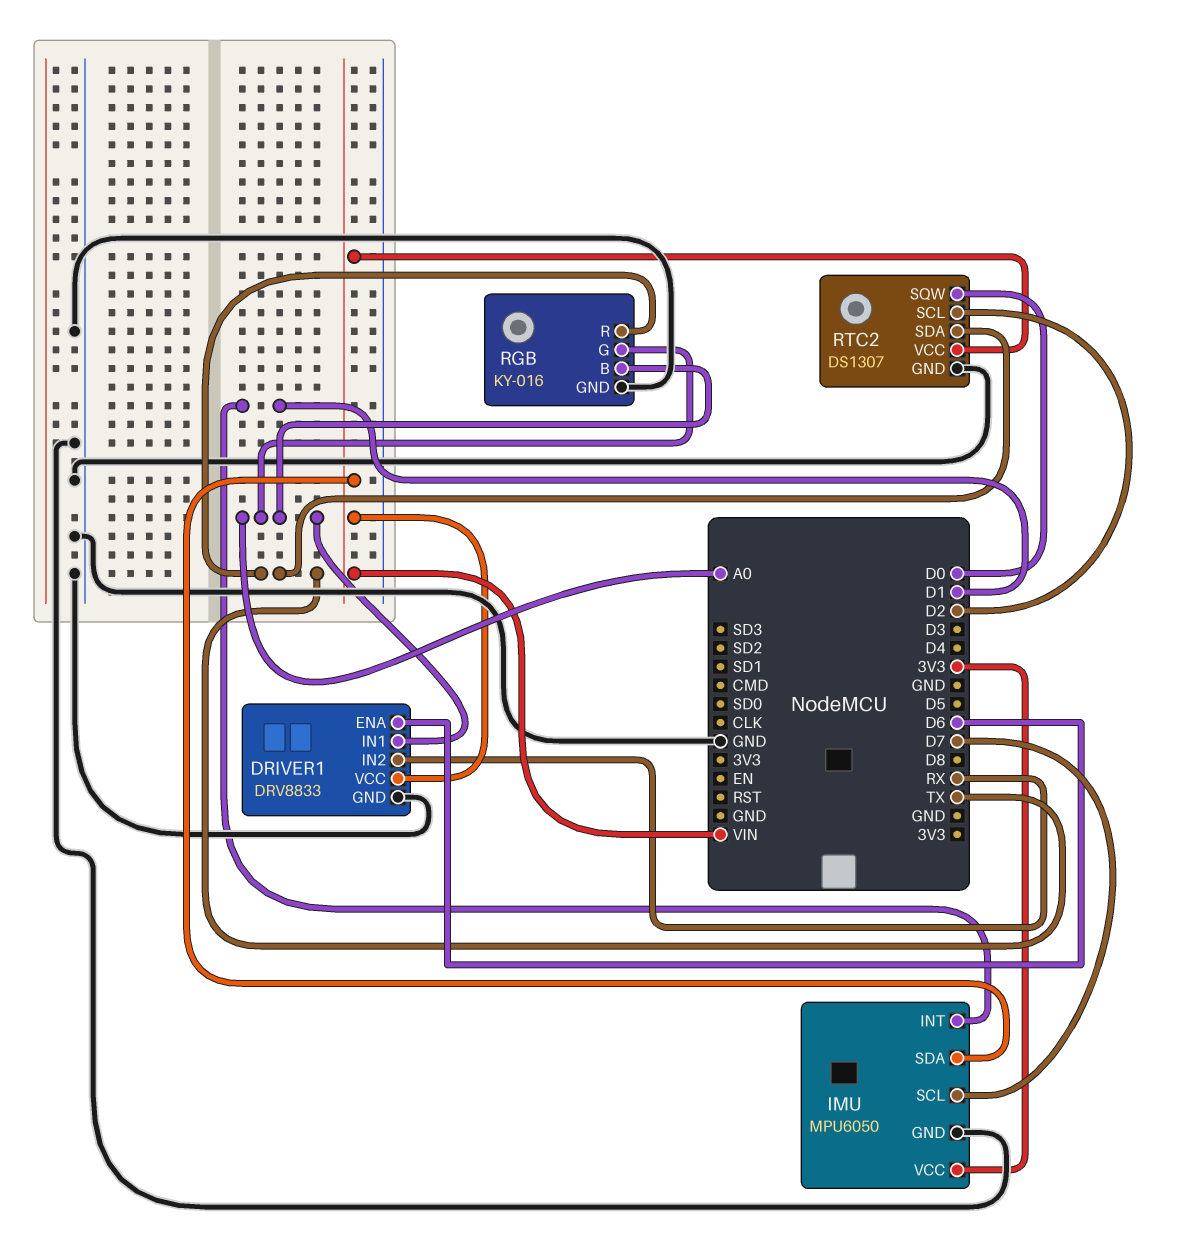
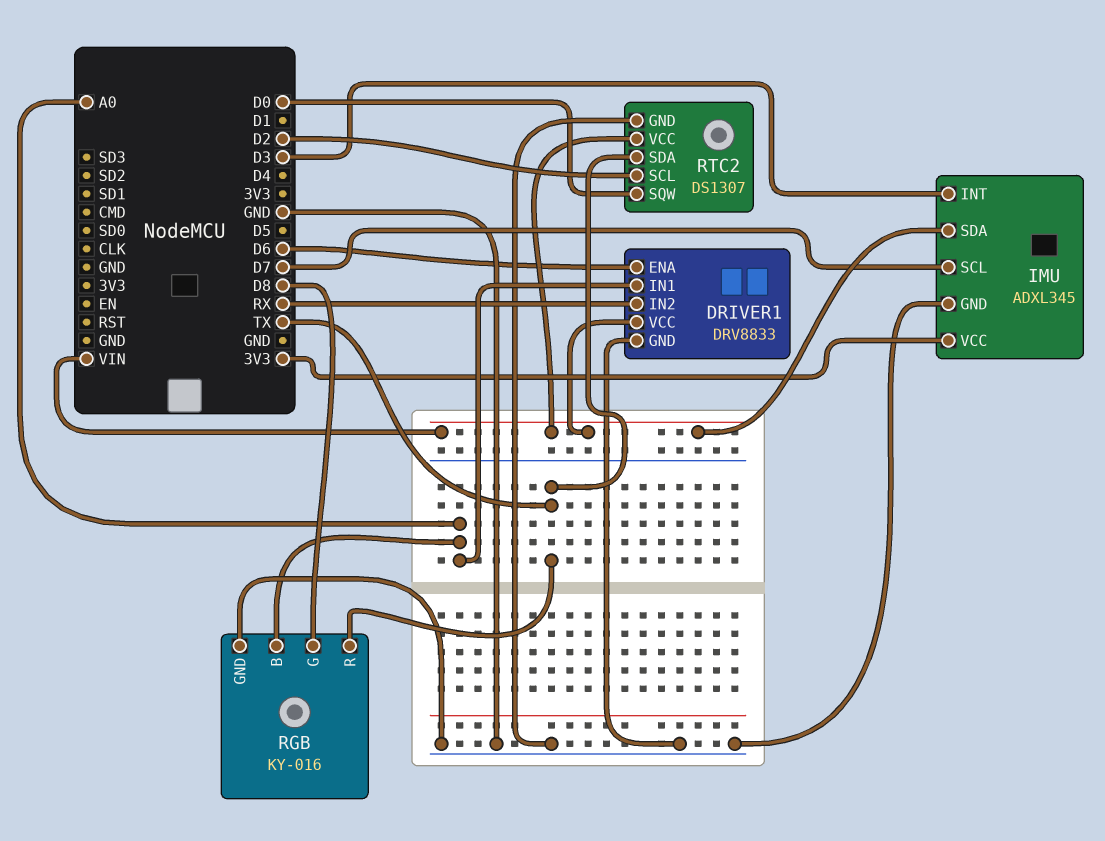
IMU: MPU6050 -> ADXL345
IMU pin INT: D1 -> D3
RGB pin G: A0 -> D8

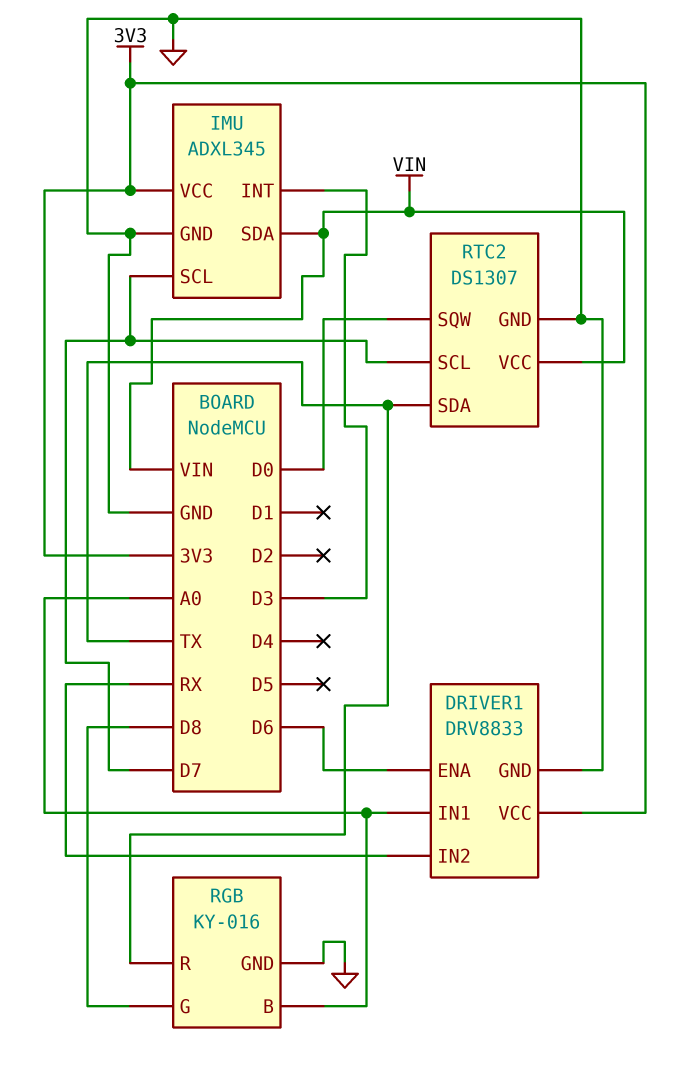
DRIVER1 pin VCC: VIN -> 3V3
RTC2 pin SCL: D2 -> D7

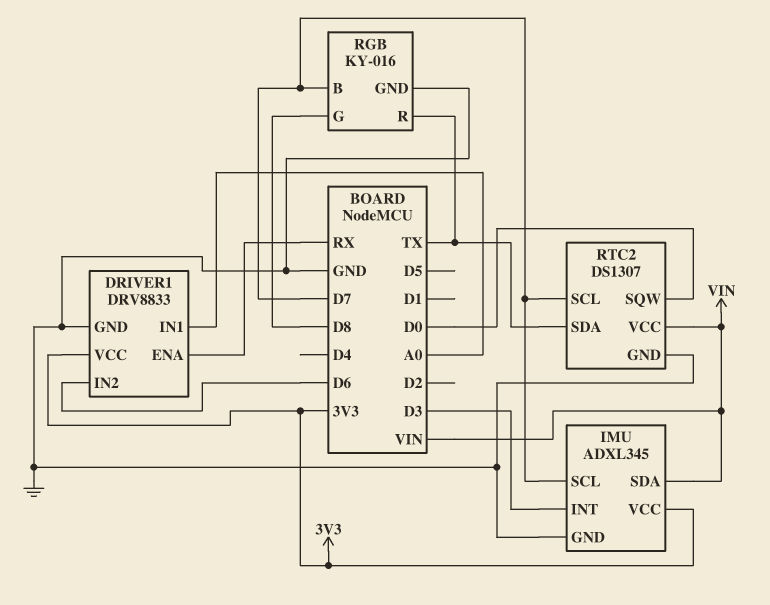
DRIVER1 pin ENA: D6 -> RX
DRIVER1 pin IN2: RX -> D6
RGB pin B: A0 -> D7

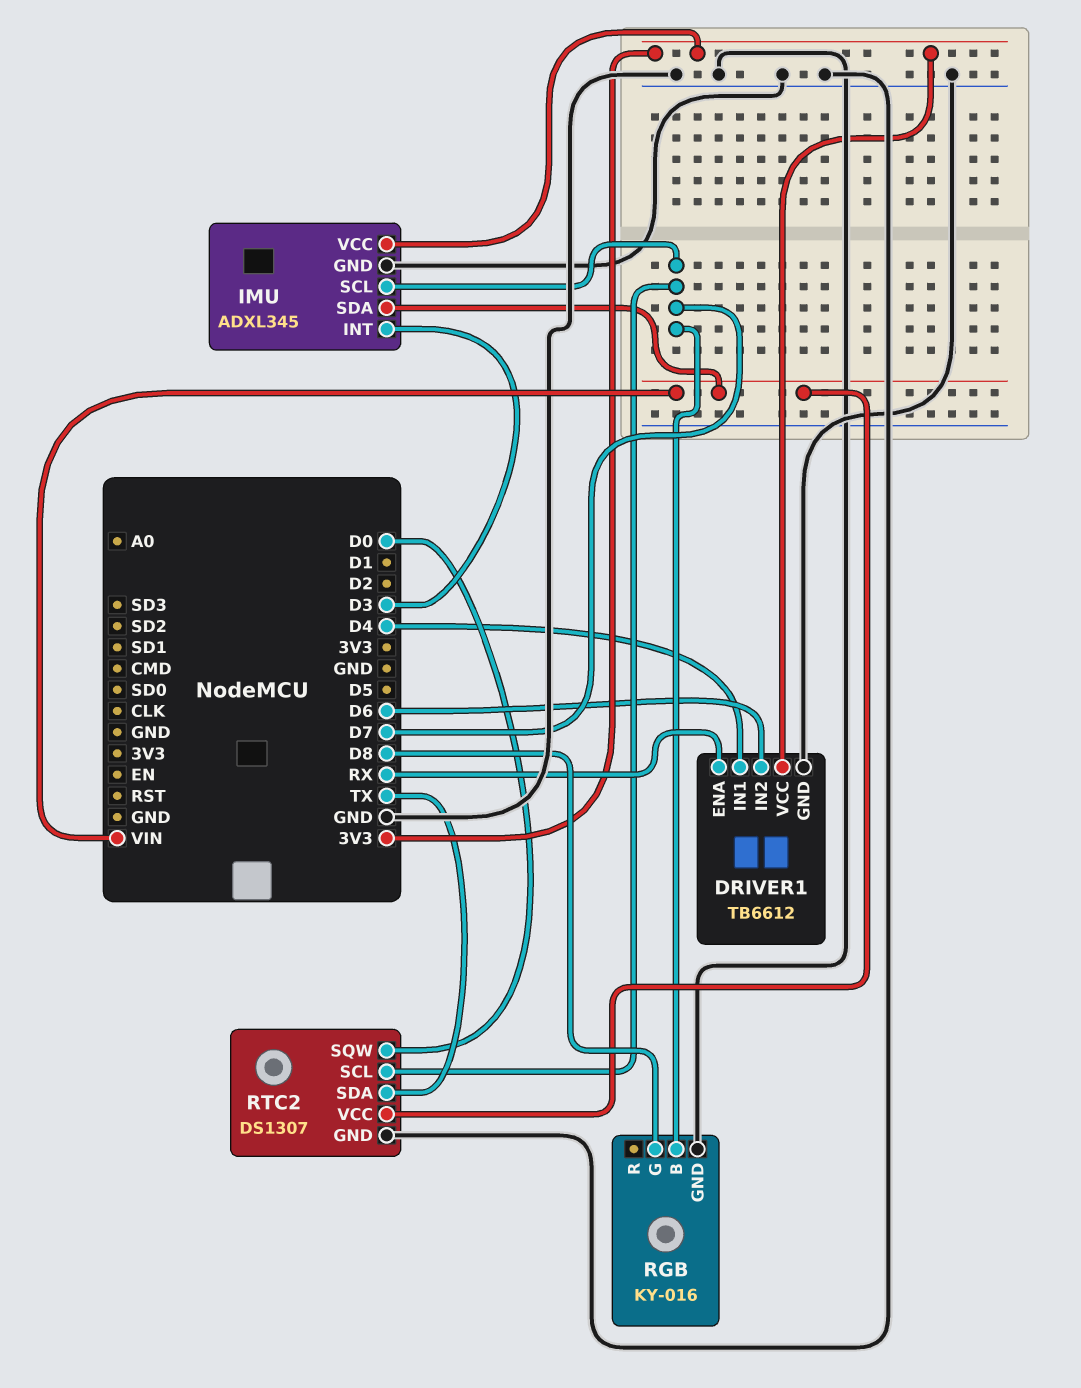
DRIVER1: DRV8833 -> TB6612
DRIVER1 pin IN1: A0 -> D4
RGB pin R: TX -> none

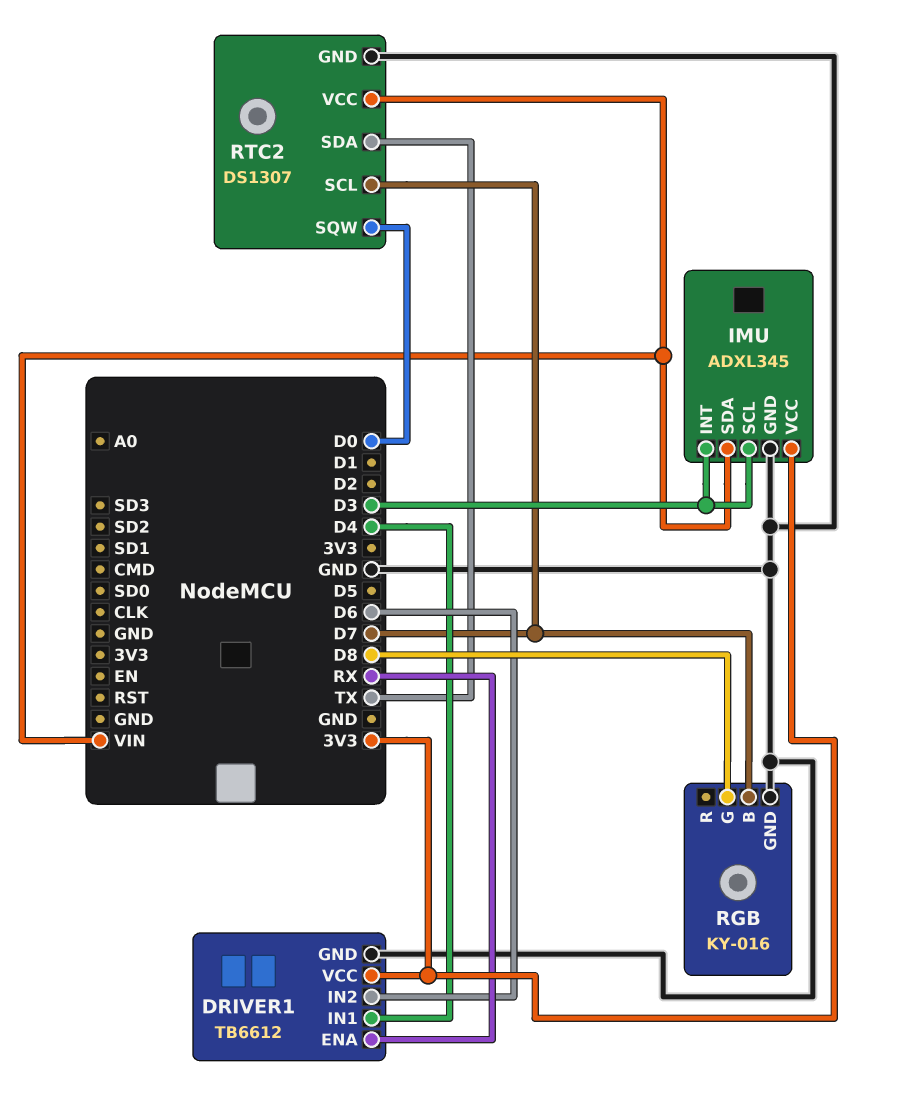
IMU pin SCL: D7 -> D3

